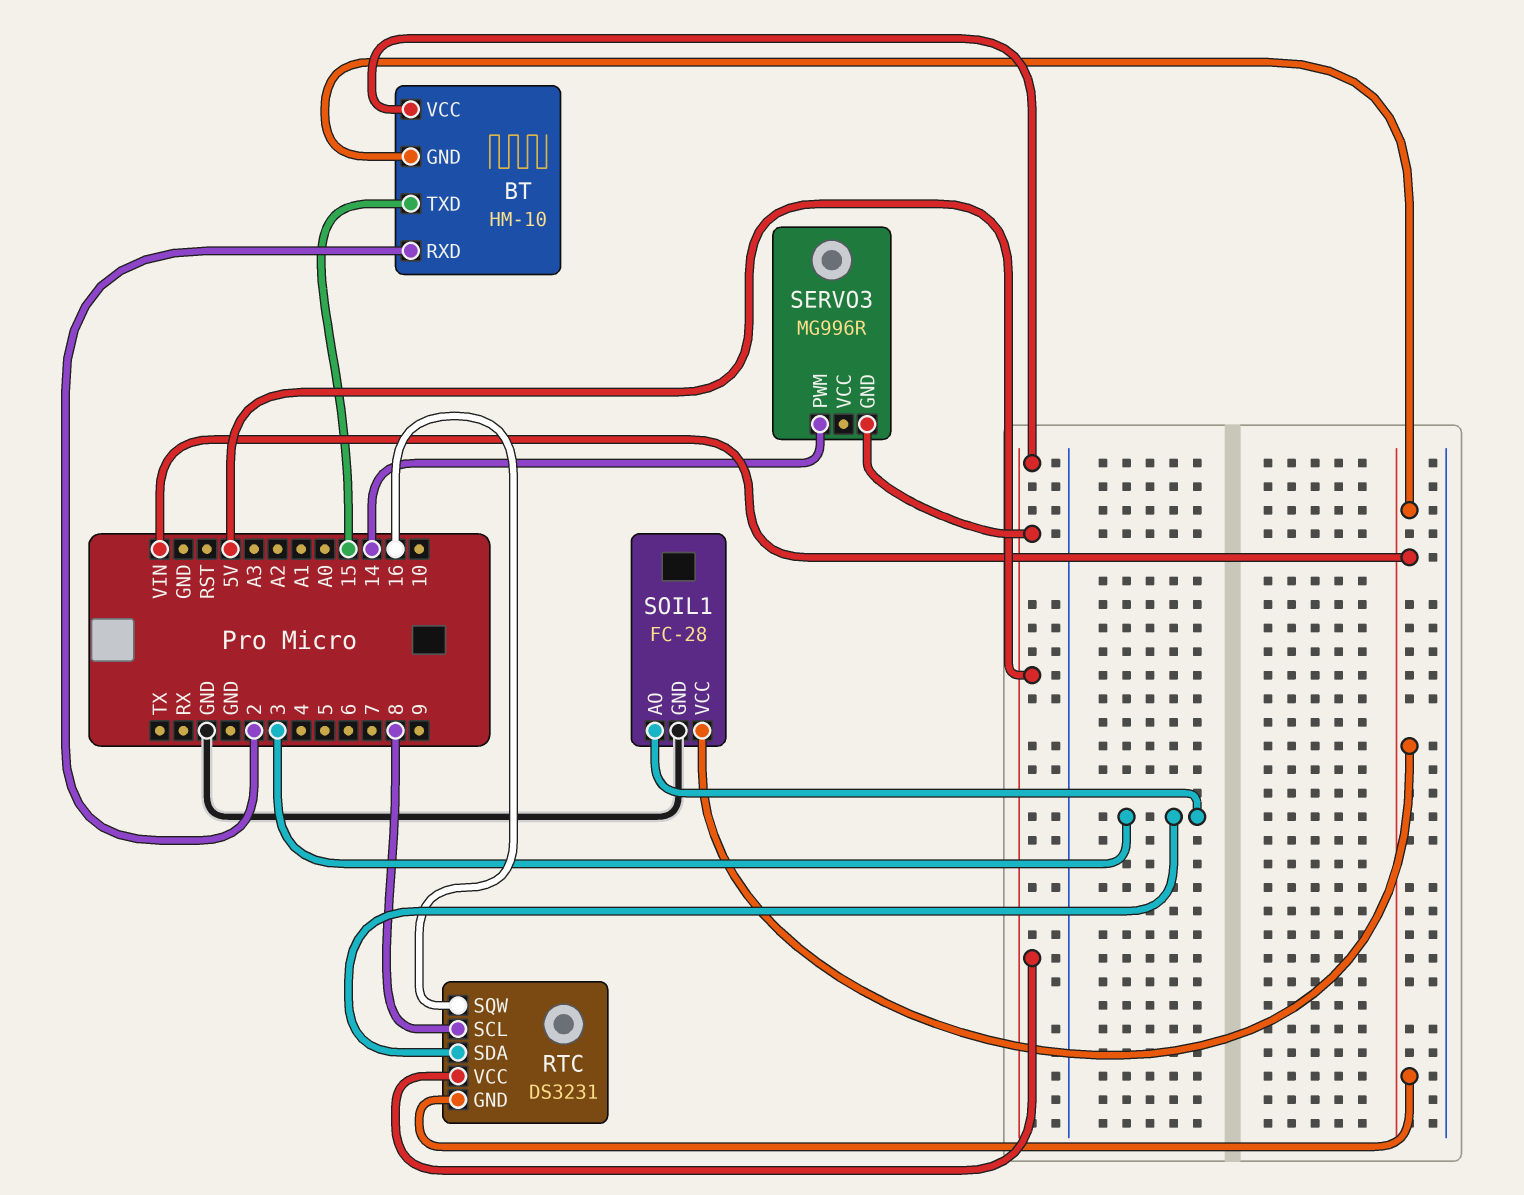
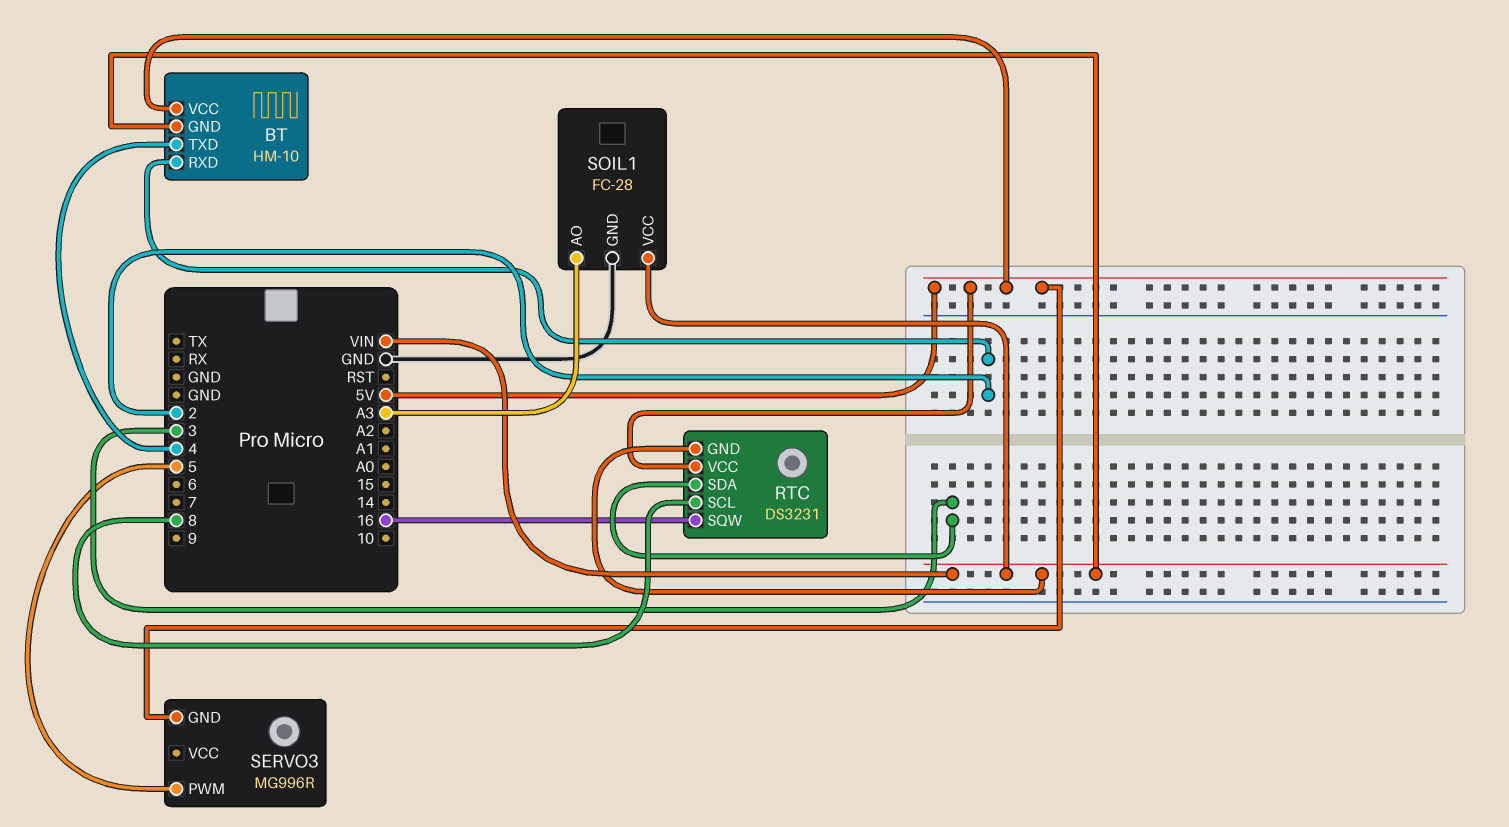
BT pin TXD: 15 -> 4
SERVO3 pin PWM: 14 -> 5
SOIL1 pin AO: 3 -> A3

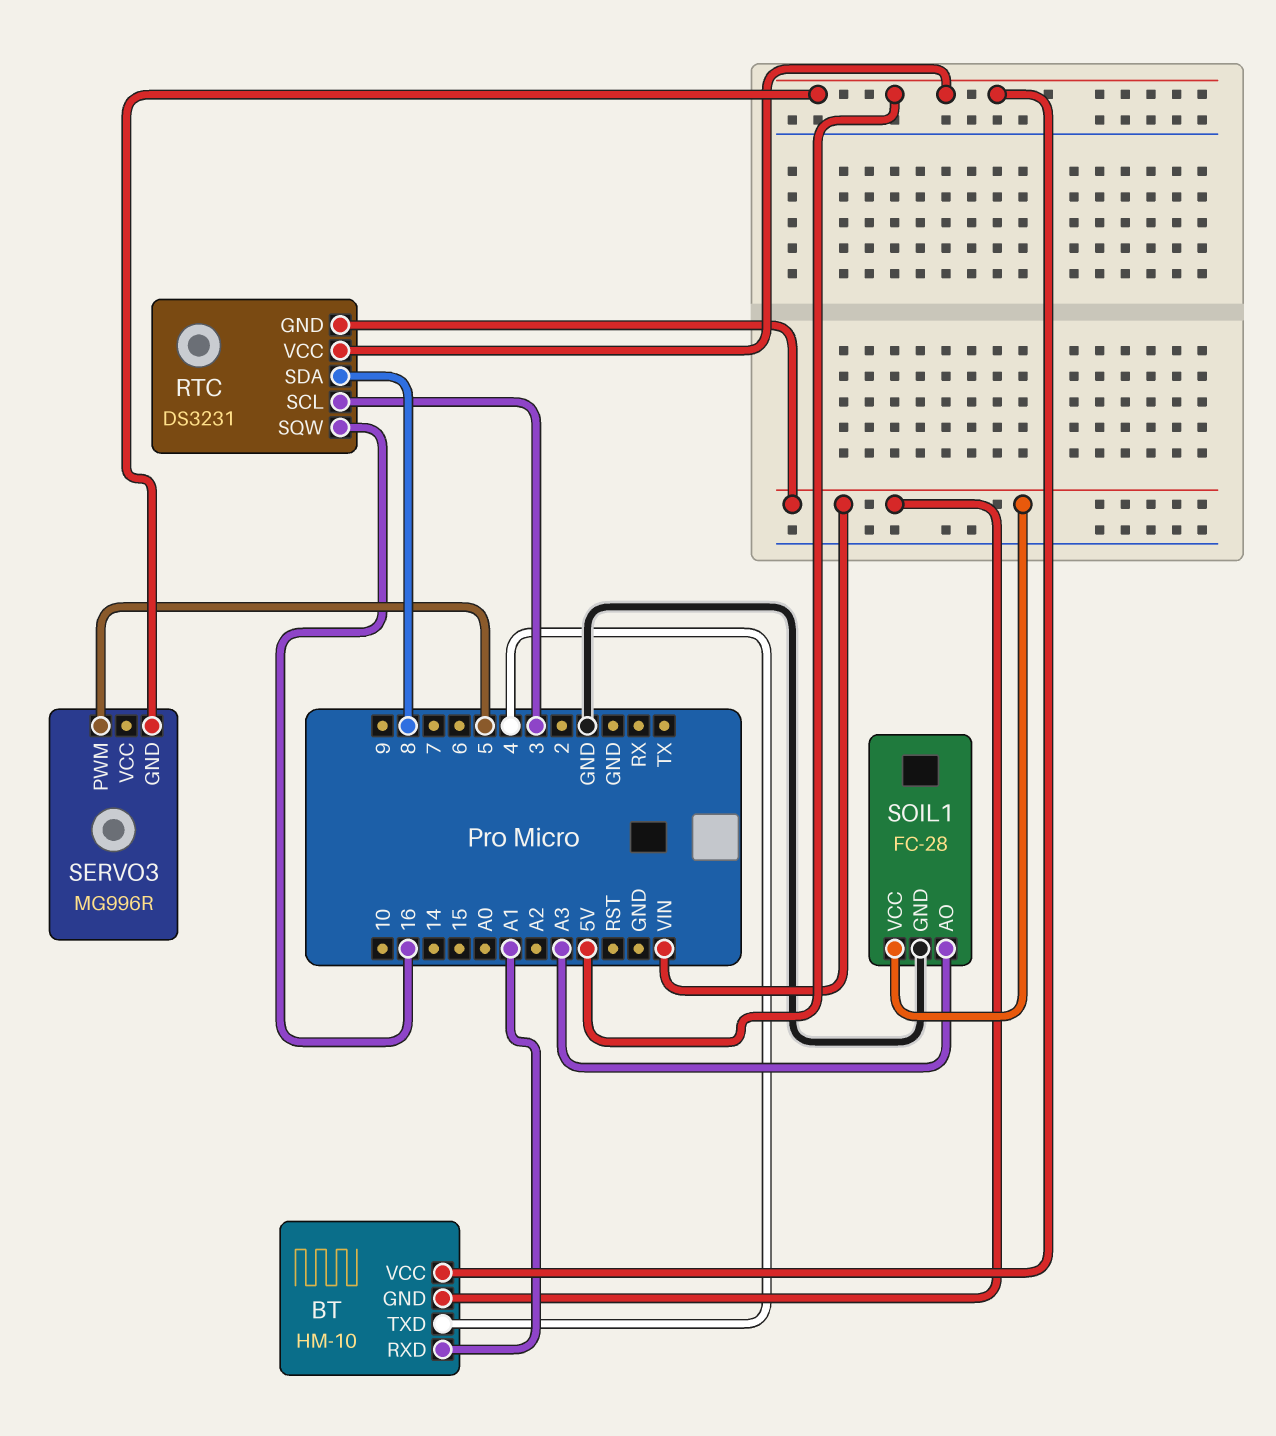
BT pin RXD: 2 -> A1
RTC pin SCL: 8 -> 3
RTC pin SDA: 3 -> 8

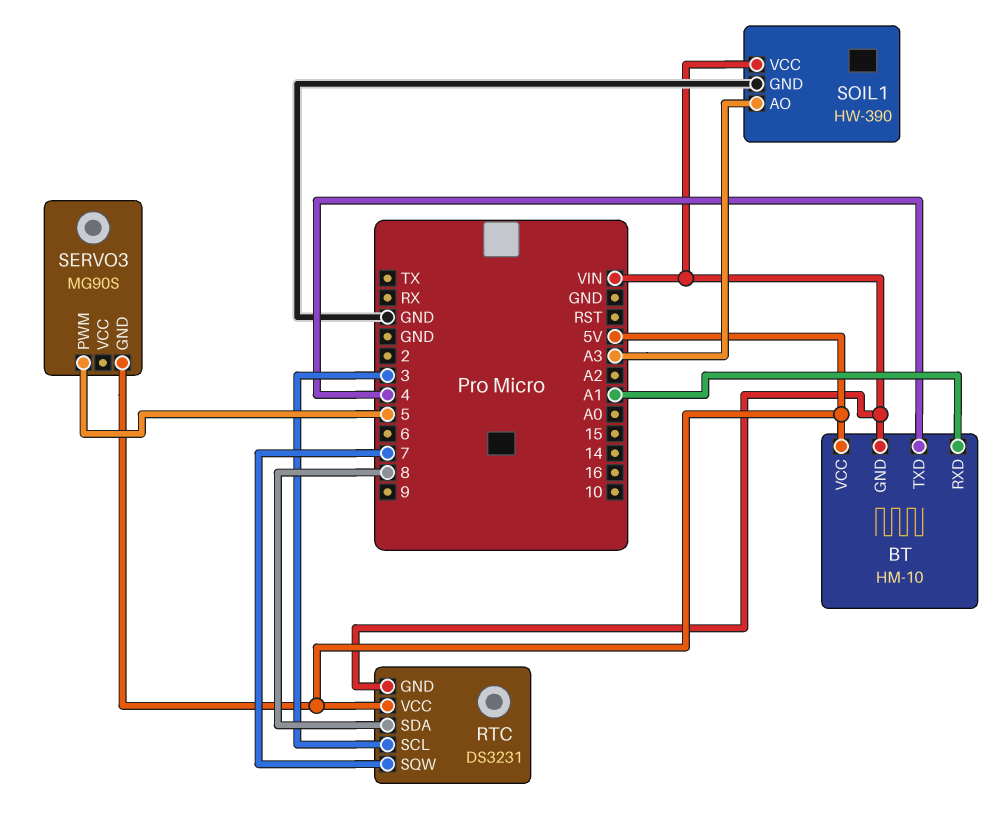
RTC pin SQW: 16 -> 7
SERVO3: MG996R -> MG90S
SOIL1: FC-28 -> HW-390

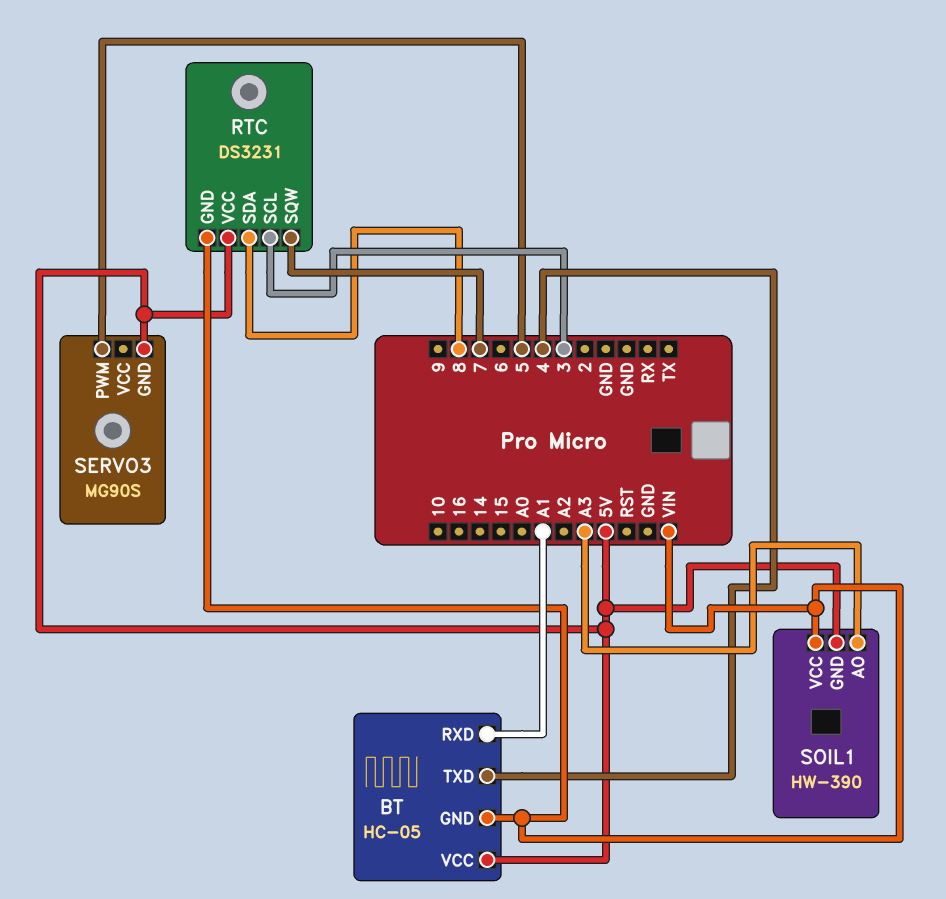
BT: HM-10 -> HC-05
SOIL1 pin GND: GND -> 5V

